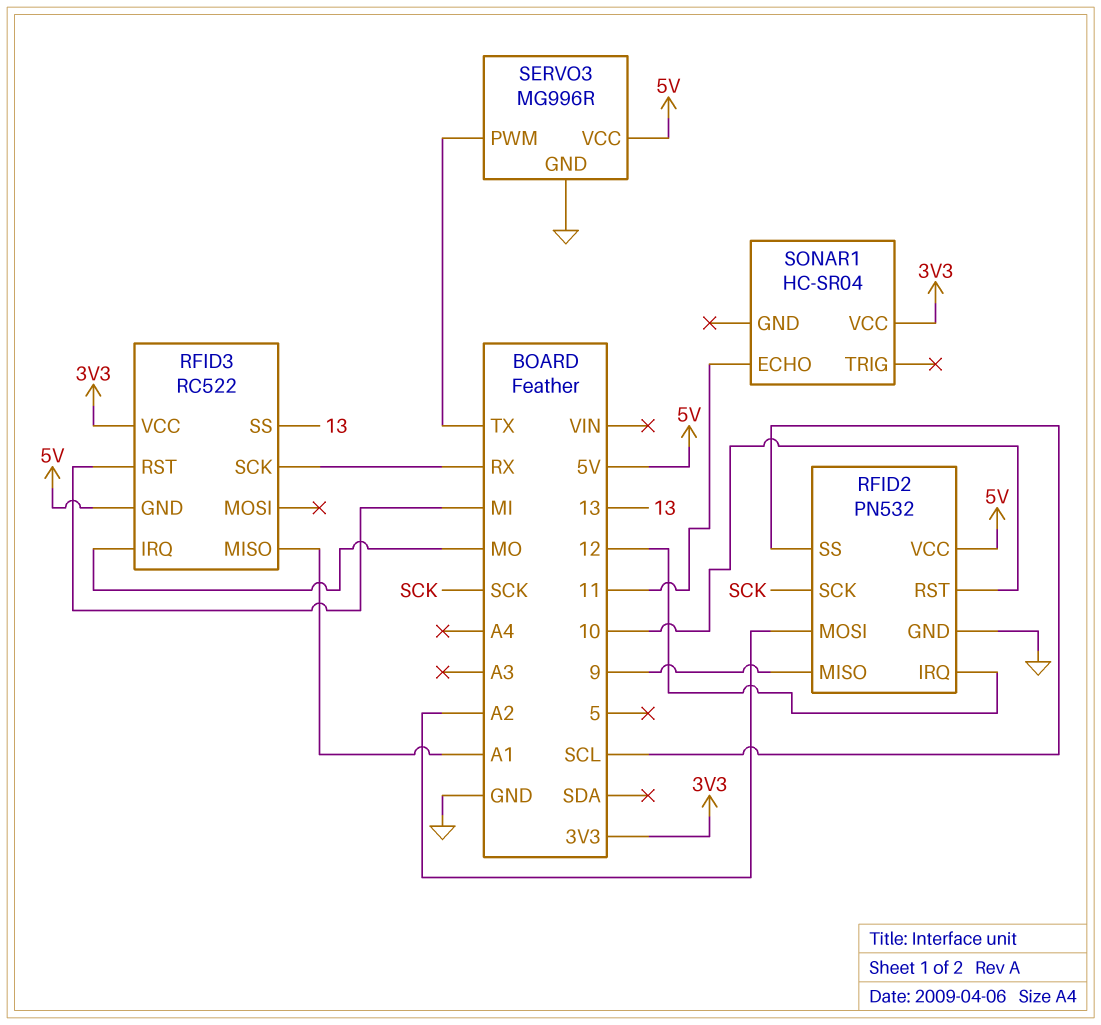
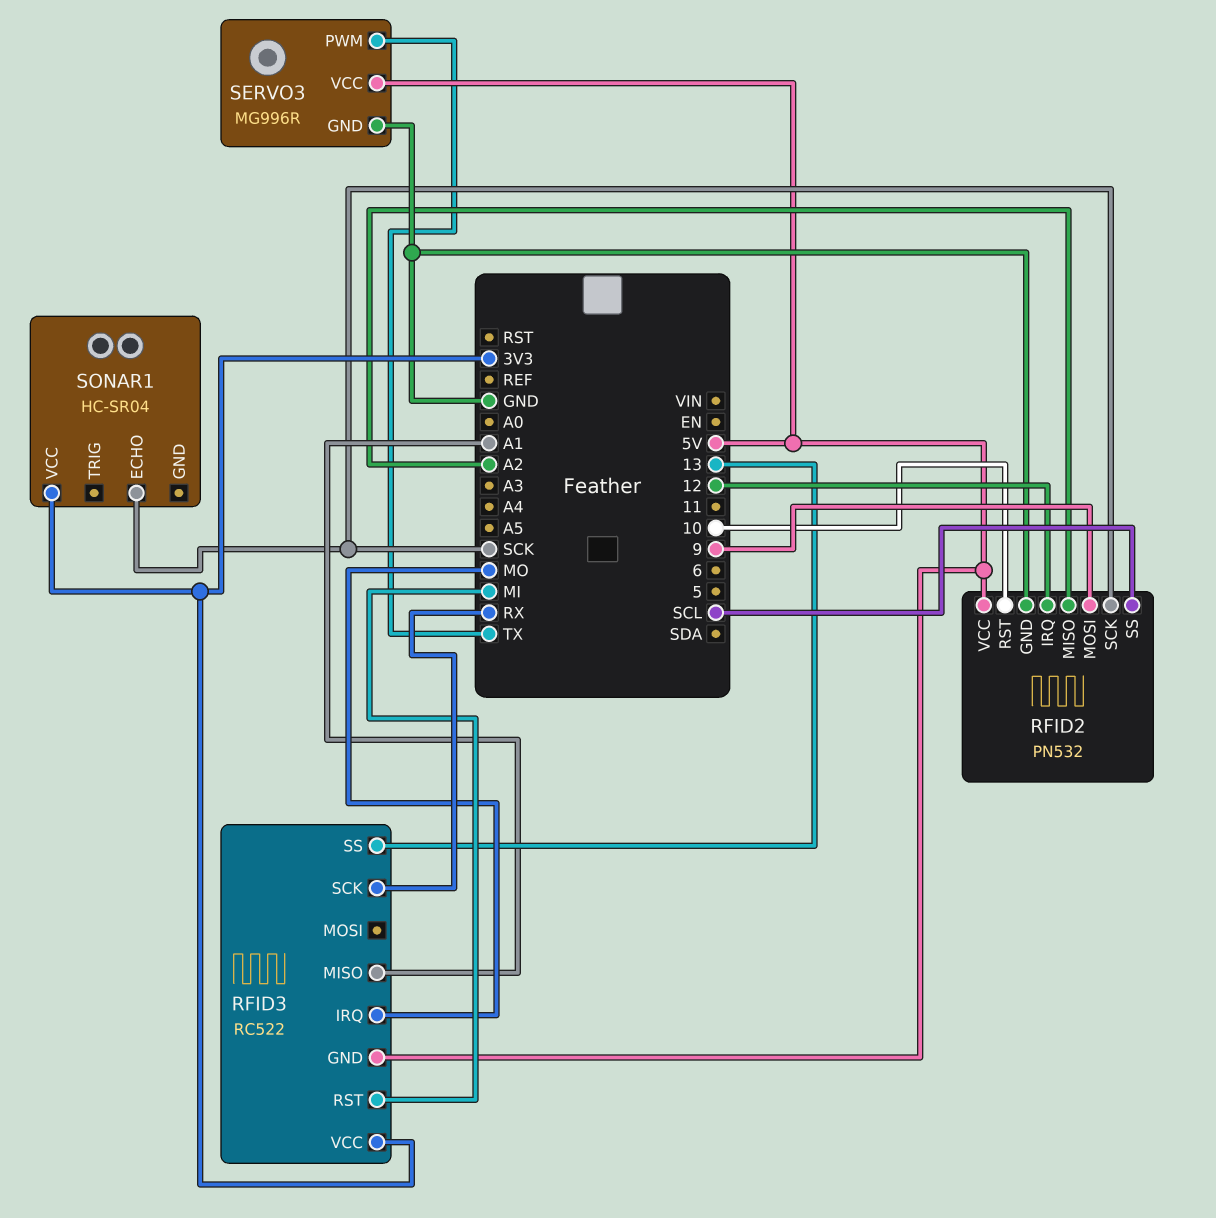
RFID2 pin MISO: 9 -> A2
RFID2 pin MOSI: A2 -> 9
SONAR1 pin ECHO: 11 -> SCK

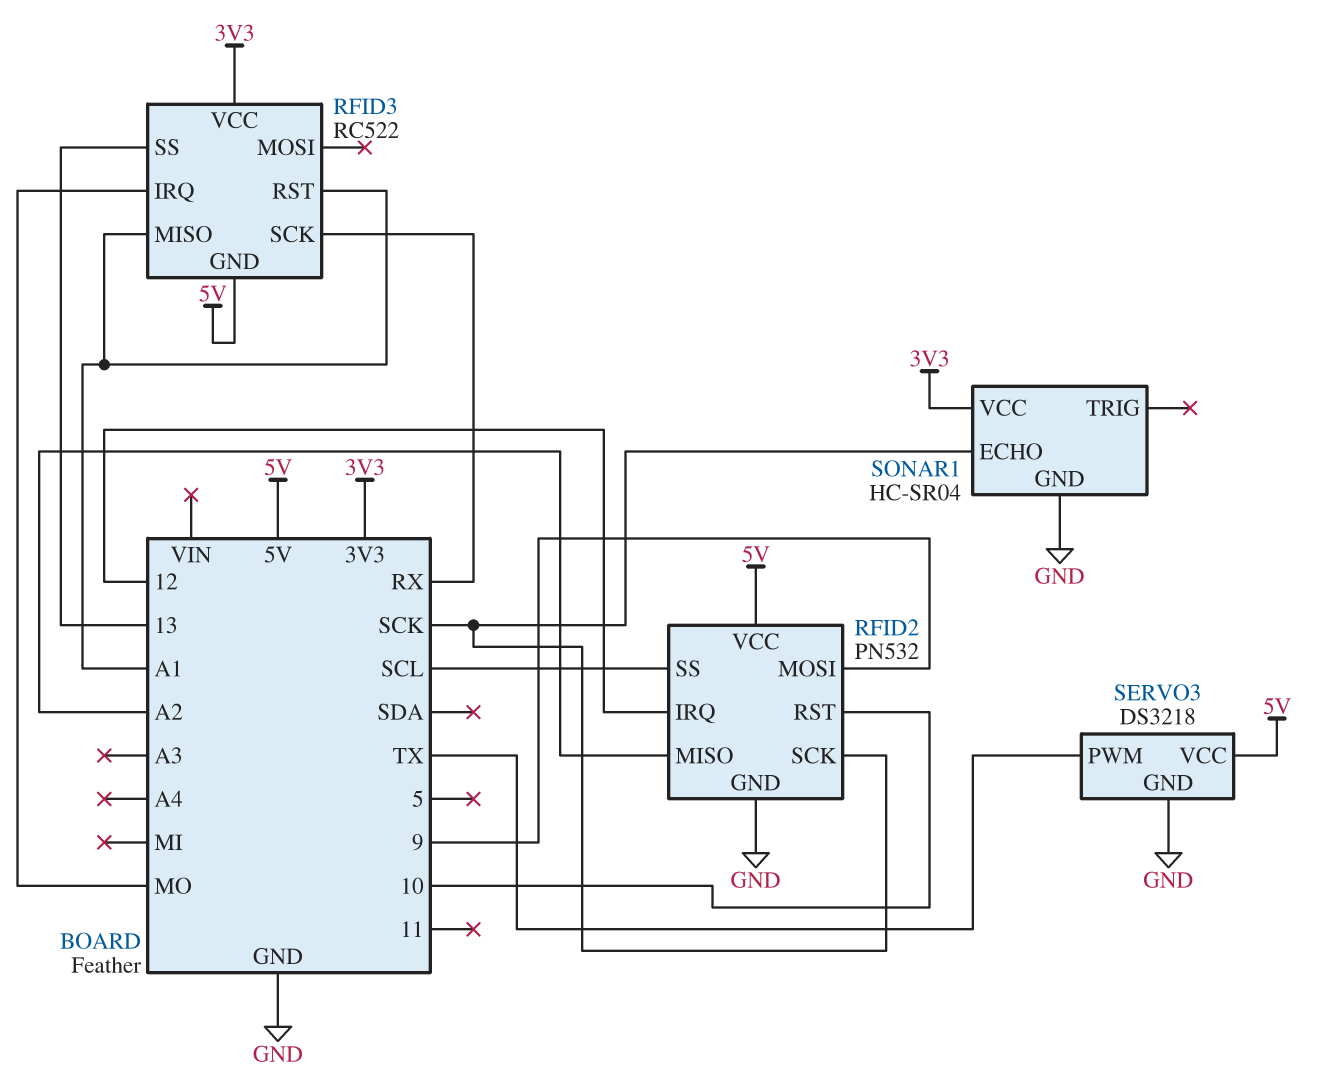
RFID3 pin RST: MI -> A1
SERVO3: MG996R -> DS3218
SONAR1 pin GND: none -> GND

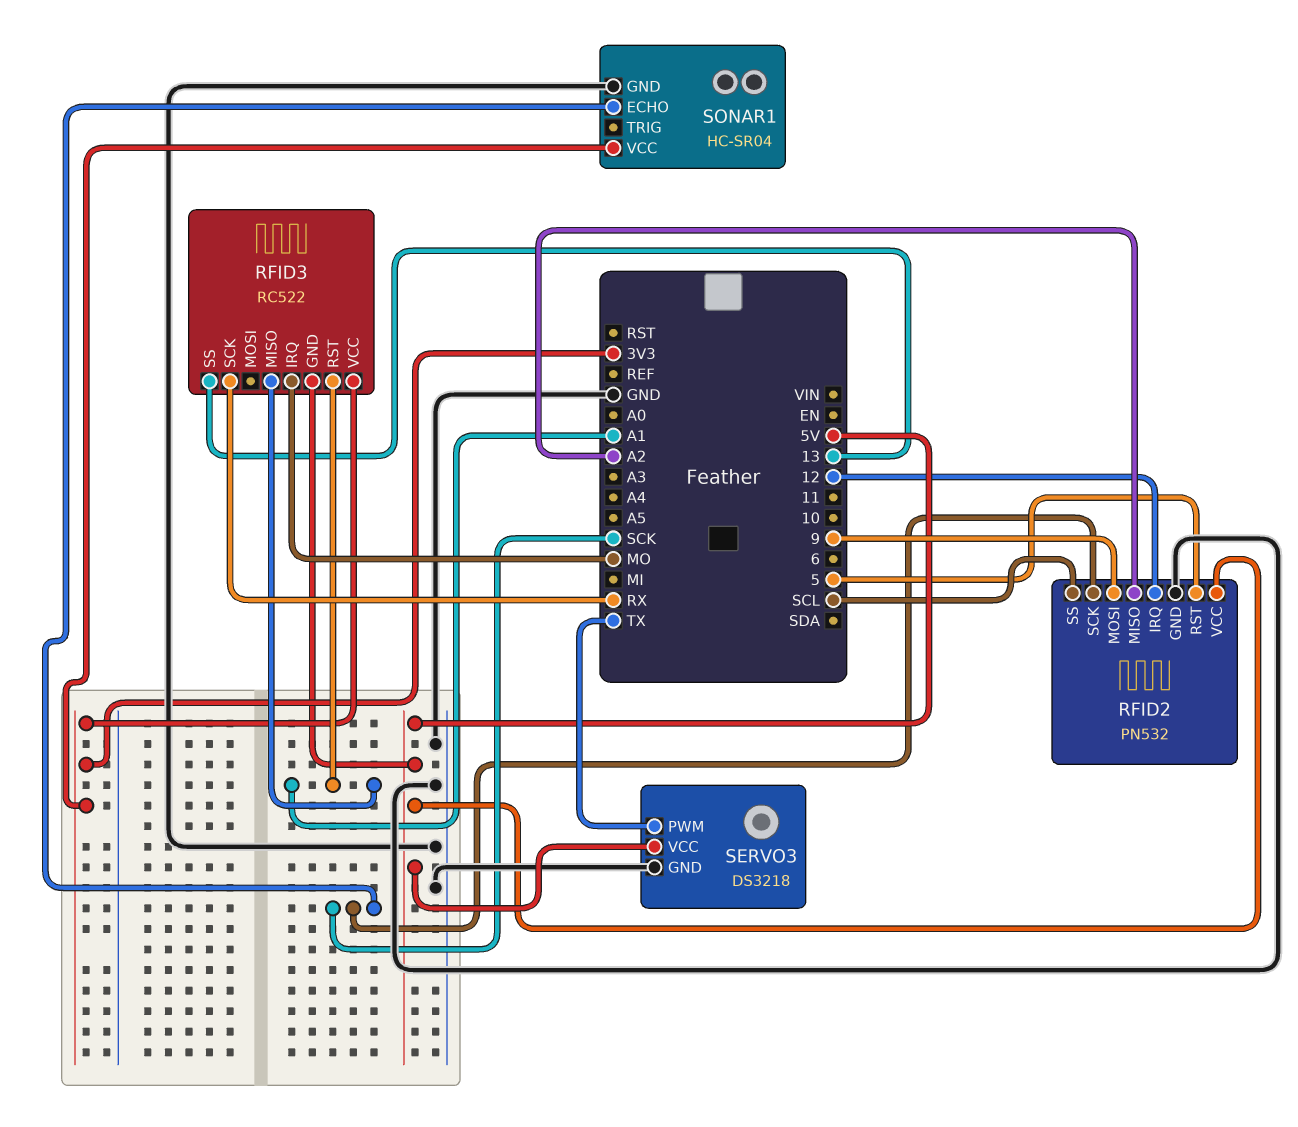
RFID2 pin RST: 10 -> 5

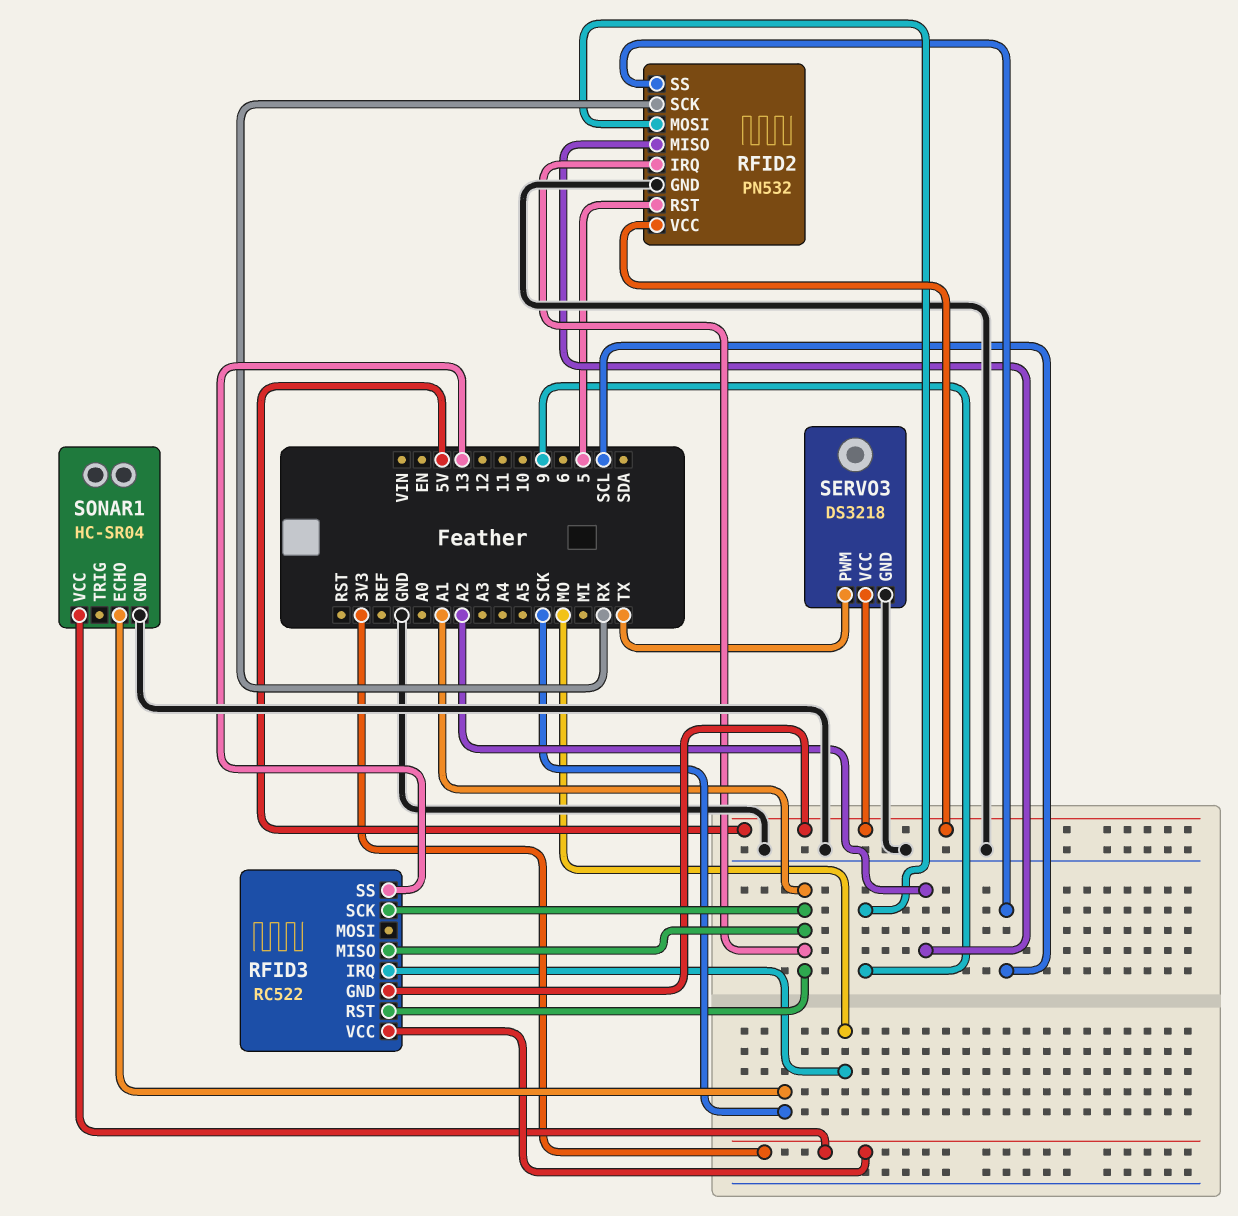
RFID2 pin IRQ: 12 -> A1
RFID2 pin SCK: SCK -> RX
RFID3 pin SCK: RX -> A1

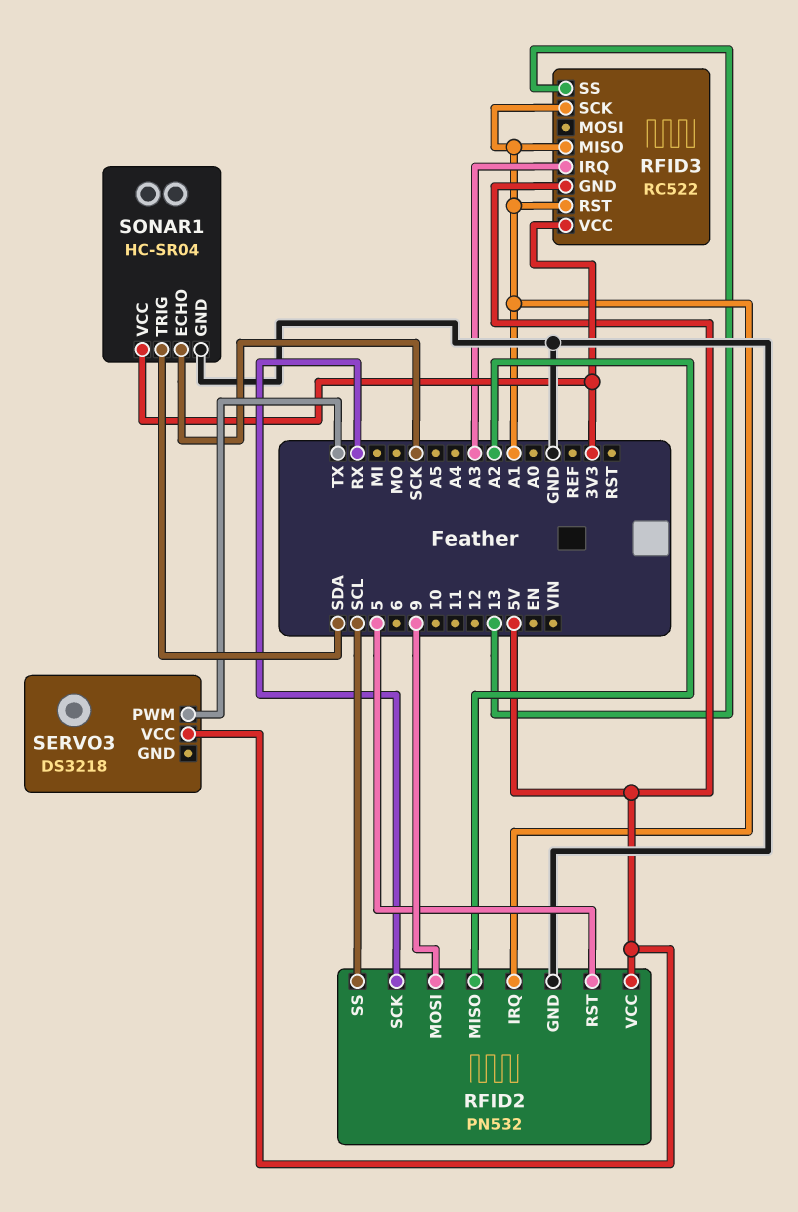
RFID3 pin IRQ: MO -> A3
SERVO3 pin GND: GND -> none
SONAR1 pin TRIG: none -> SDA

